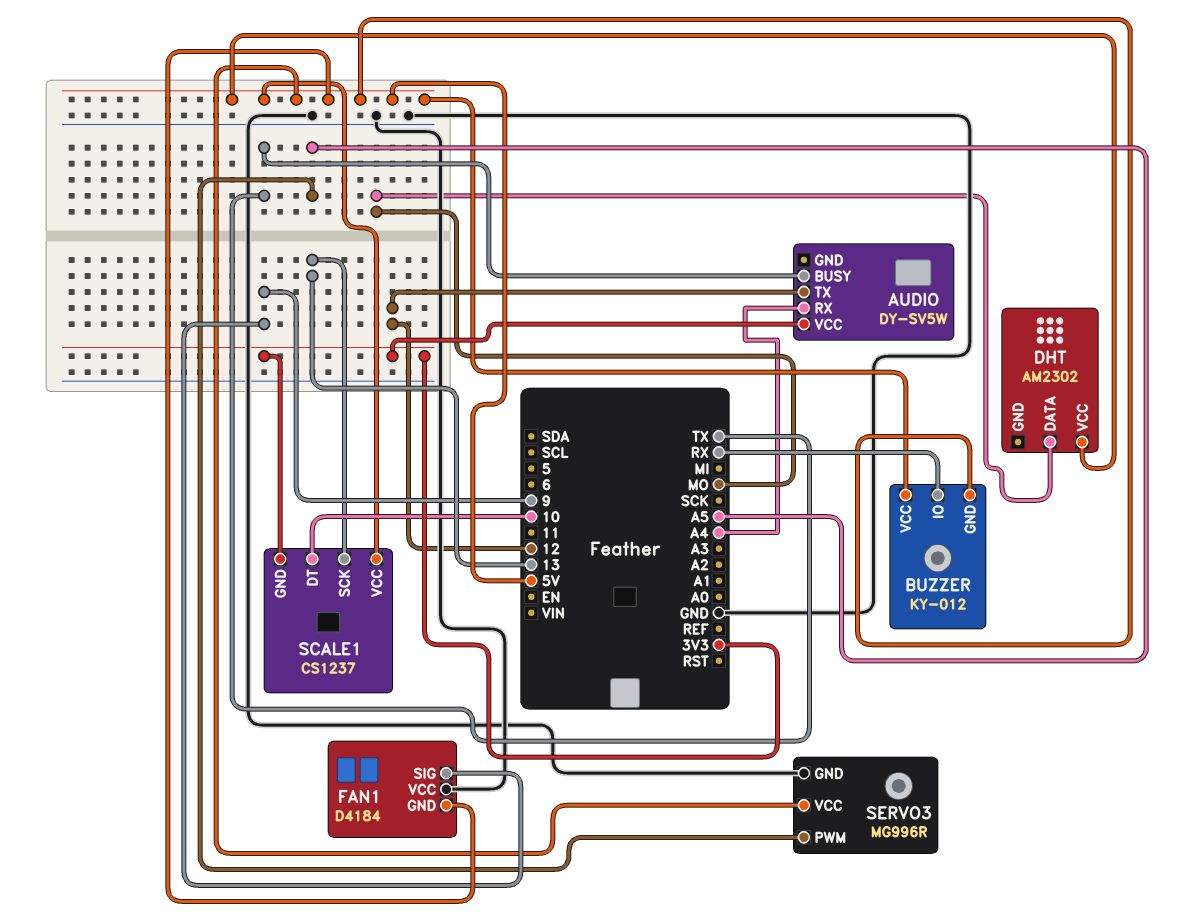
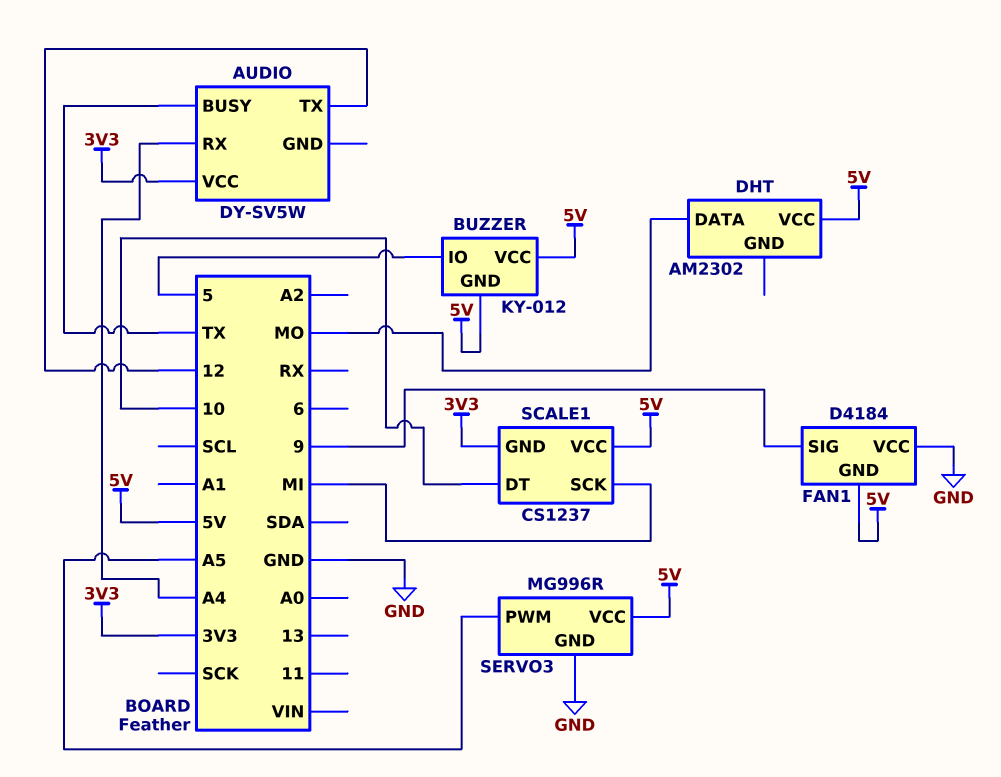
BUZZER pin IO: RX -> 5
SCALE1 pin SCK: 13 -> MI

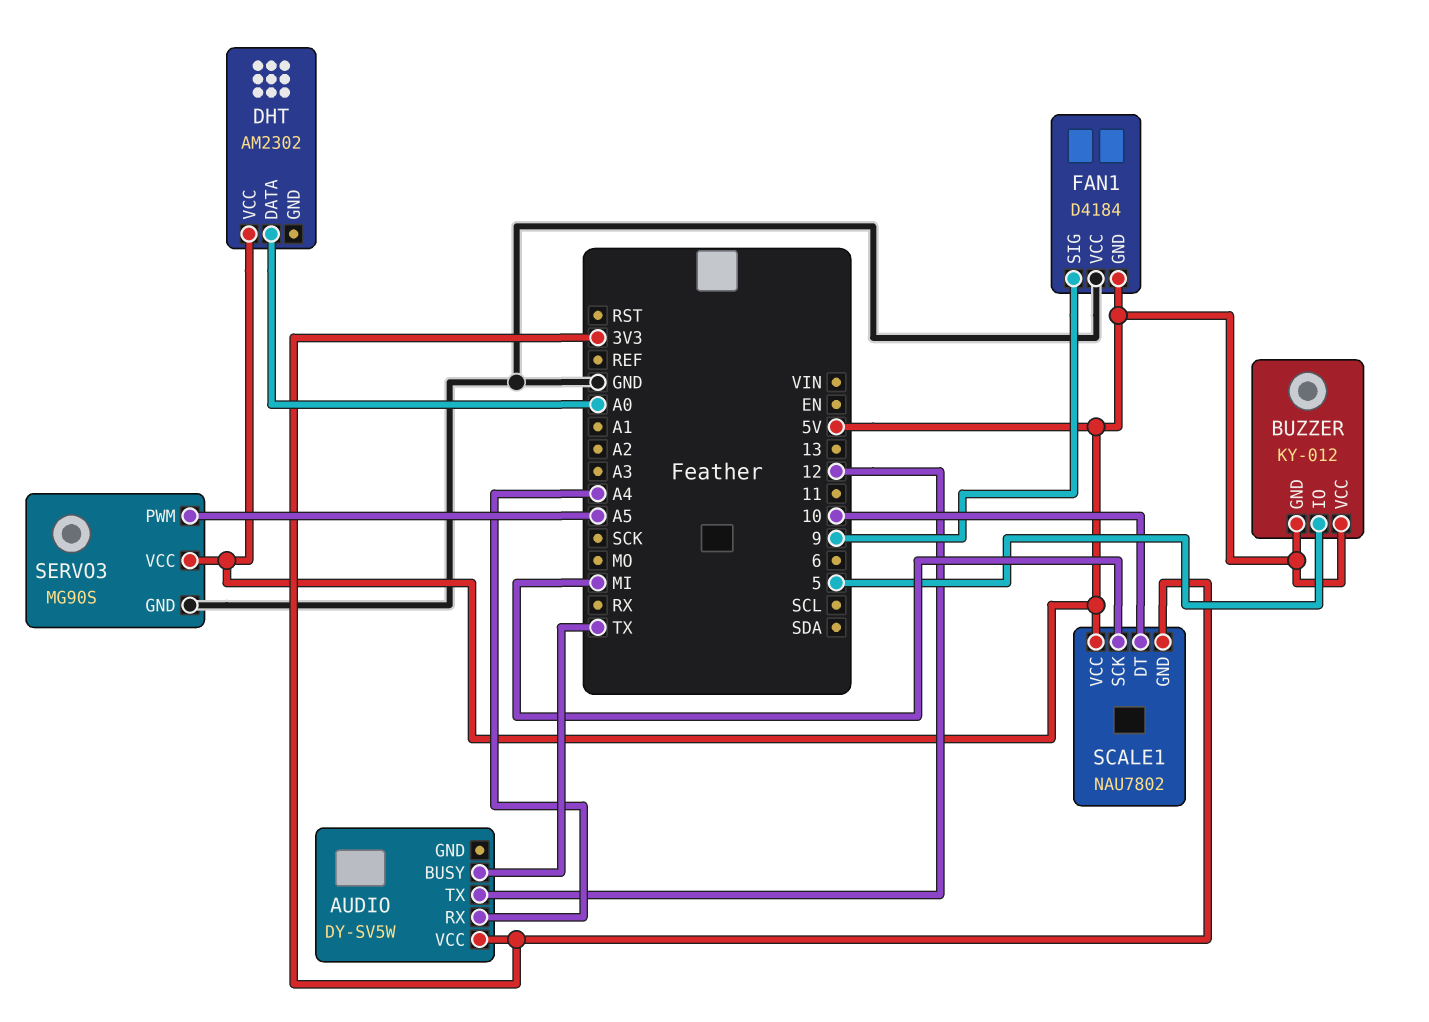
DHT pin DATA: MO -> A0
SCALE1: CS1237 -> NAU7802
SERVO3: MG996R -> MG90S

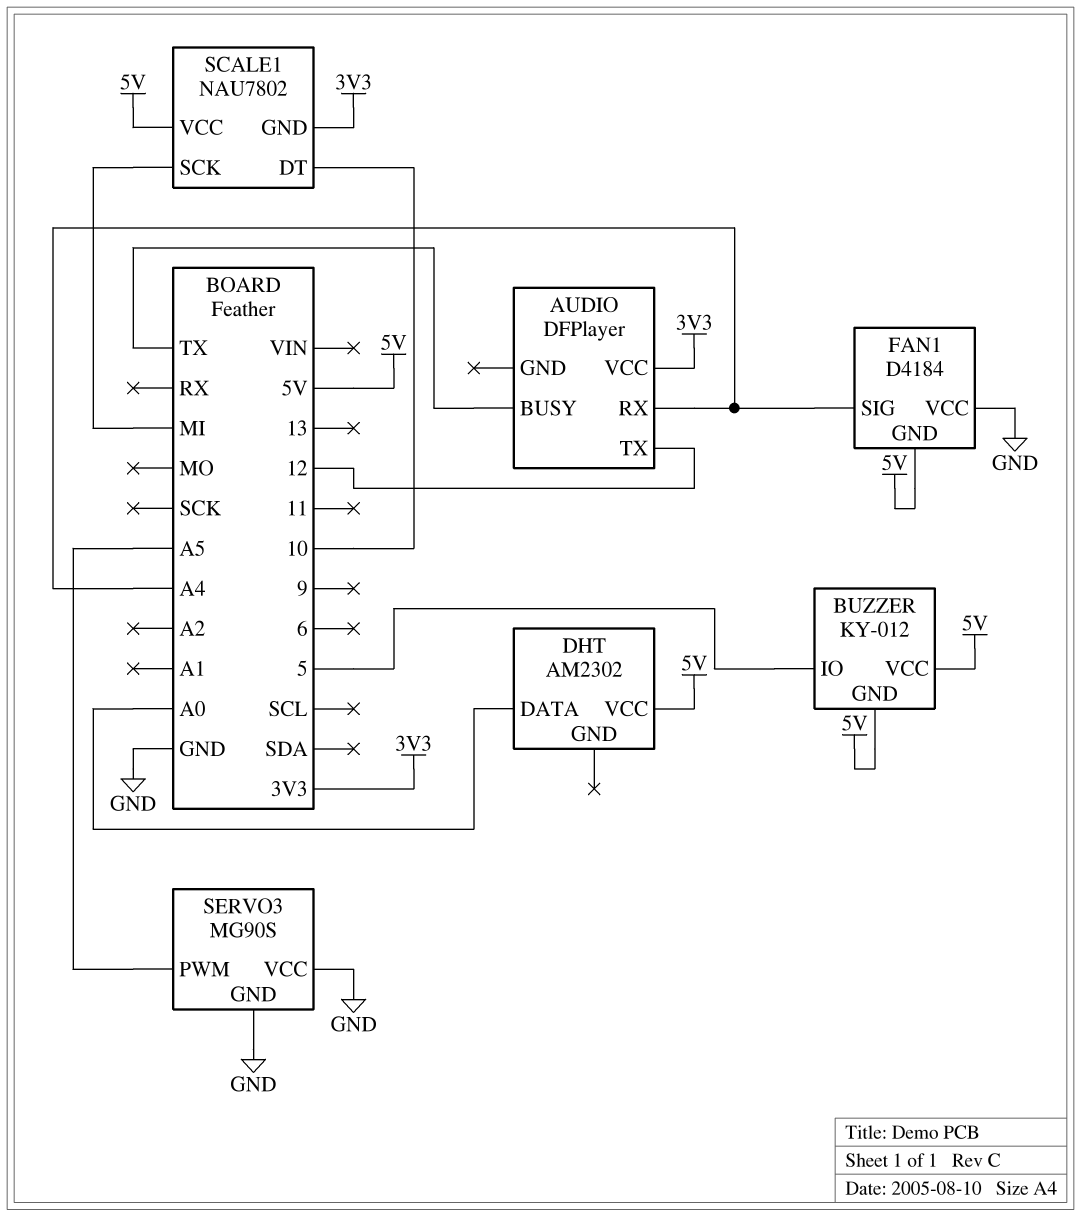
AUDIO: DY-SV5W -> DFPlayer
FAN1 pin SIG: 9 -> A4
SERVO3 pin VCC: 5V -> GND

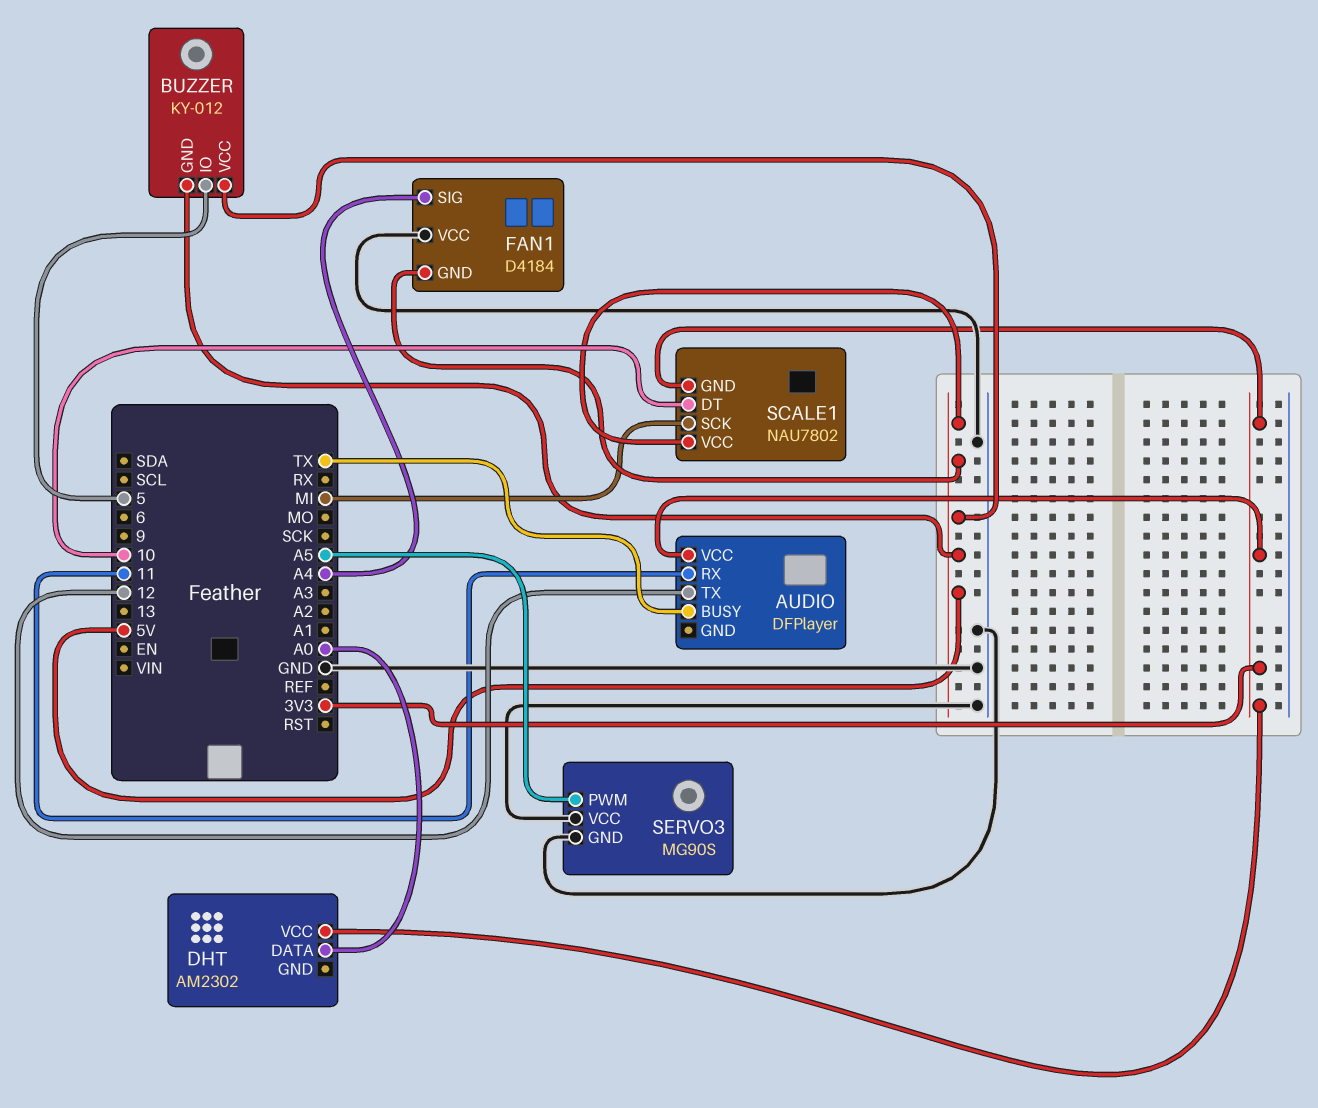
AUDIO pin RX: A4 -> 11
DHT pin VCC: 5V -> 3V3

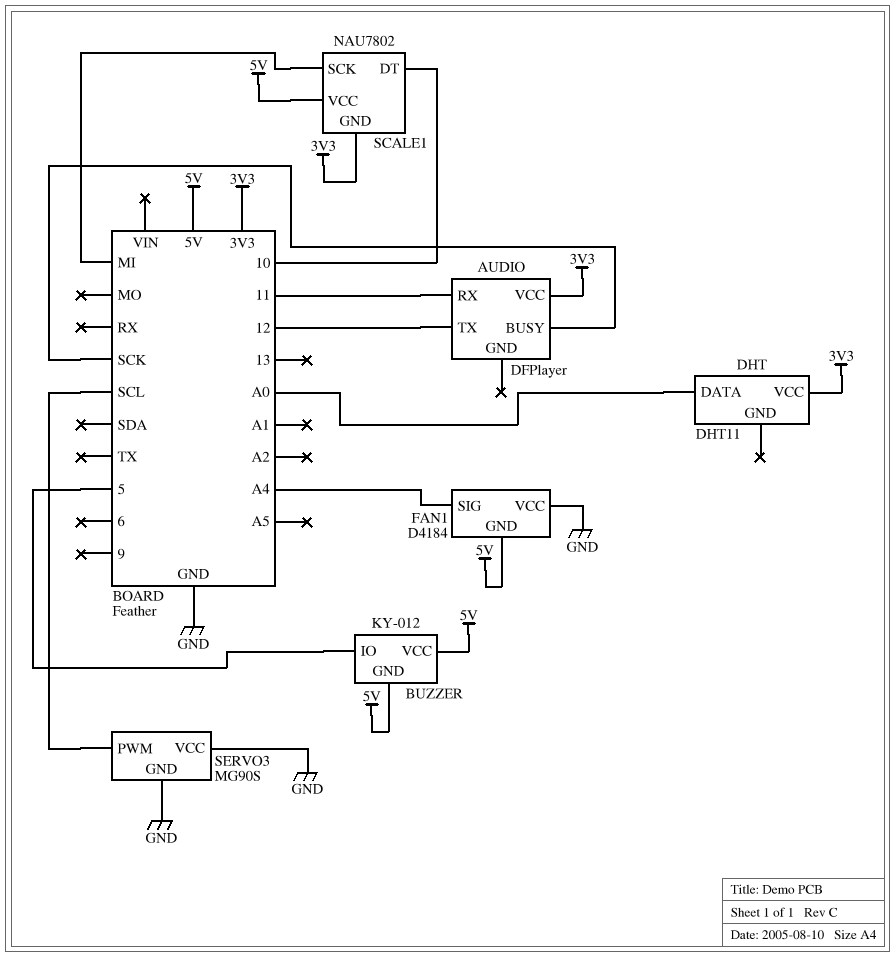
AUDIO pin BUSY: TX -> SCK
DHT: AM2302 -> DHT11
SERVO3 pin PWM: A5 -> SCL

